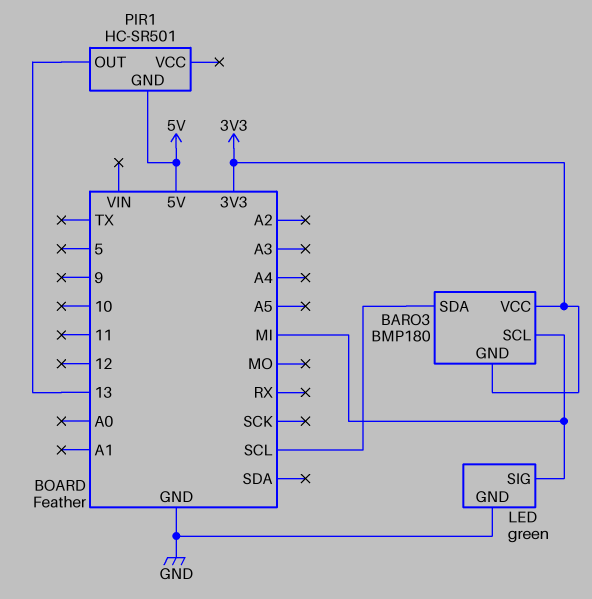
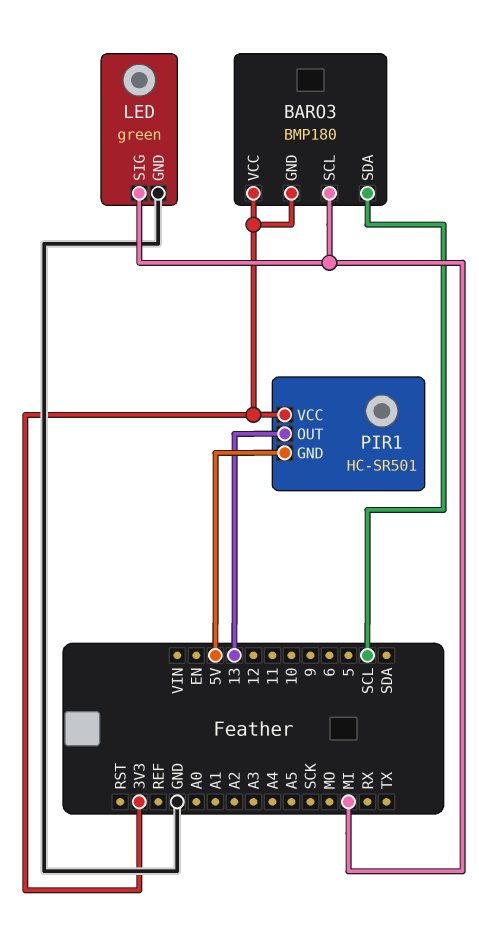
PIR1 pin VCC: none -> 3V3

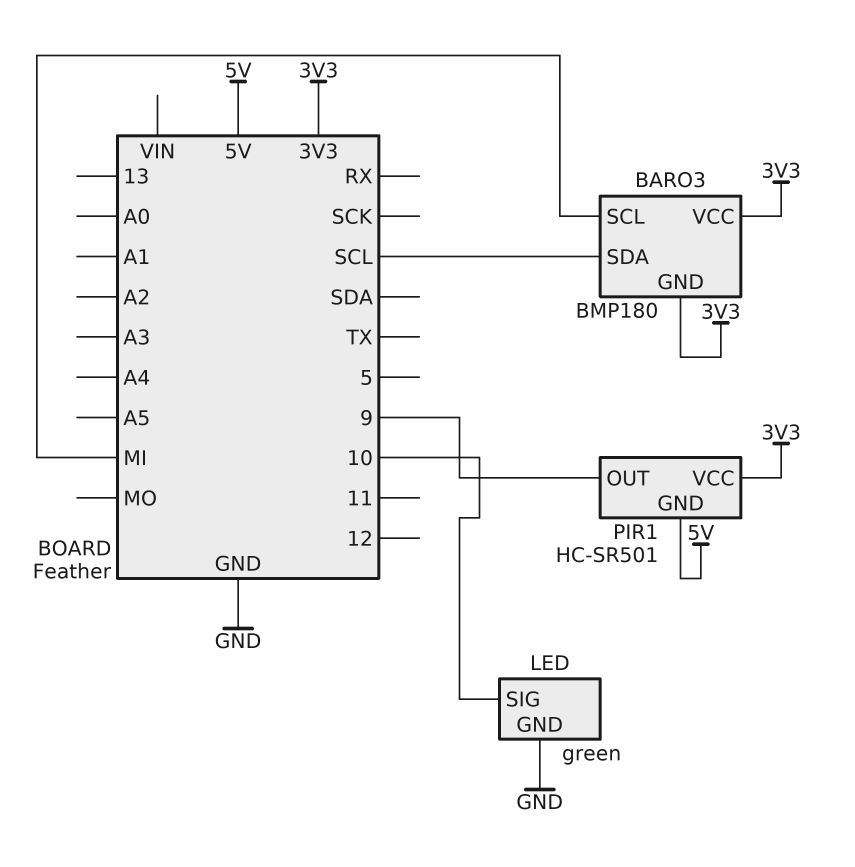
LED pin SIG: MI -> 10
PIR1 pin OUT: 13 -> 9

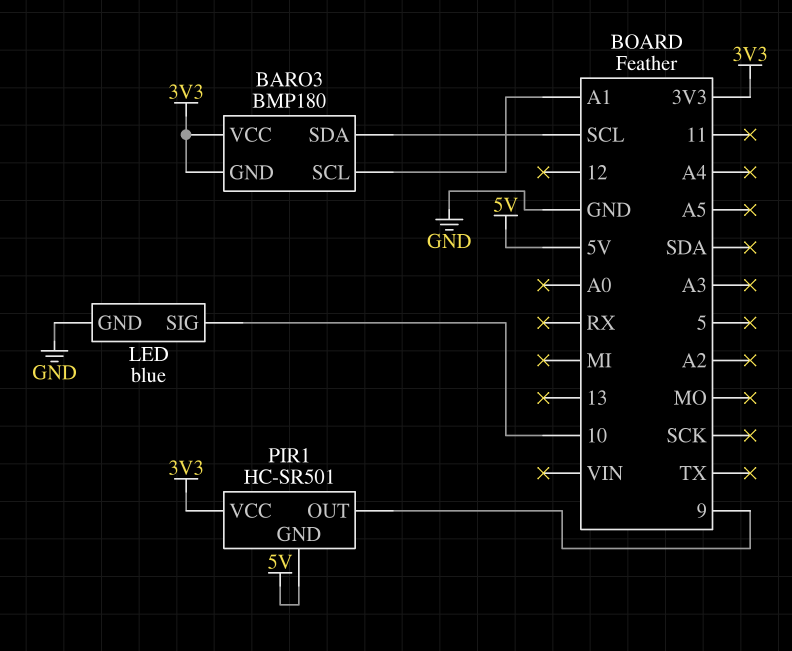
BARO3 pin SCL: MI -> A1
LED: green -> blue

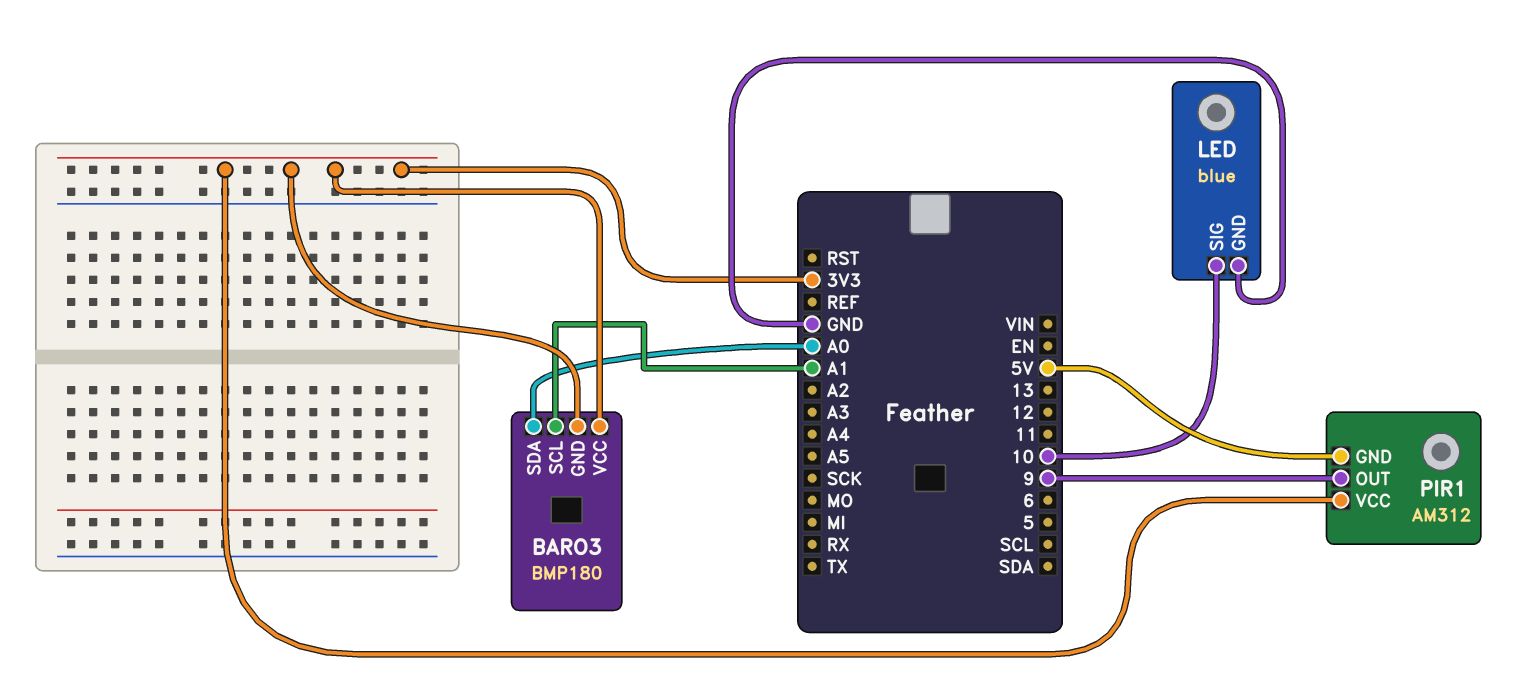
BARO3 pin SDA: SCL -> A0
PIR1: HC-SR501 -> AM312

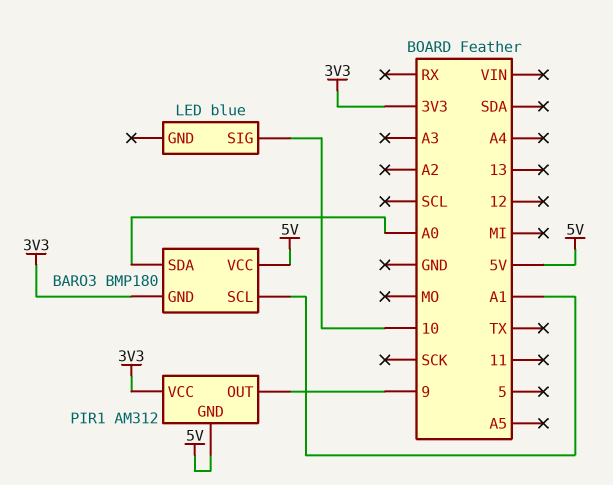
BARO3 pin VCC: 3V3 -> 5V
LED pin GND: GND -> none

